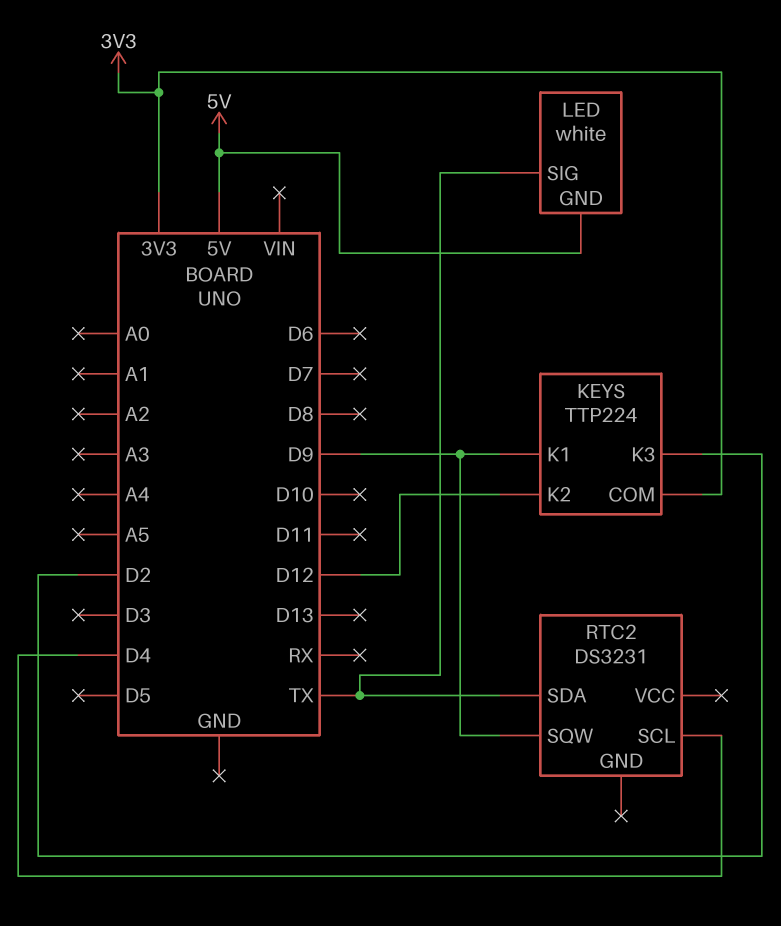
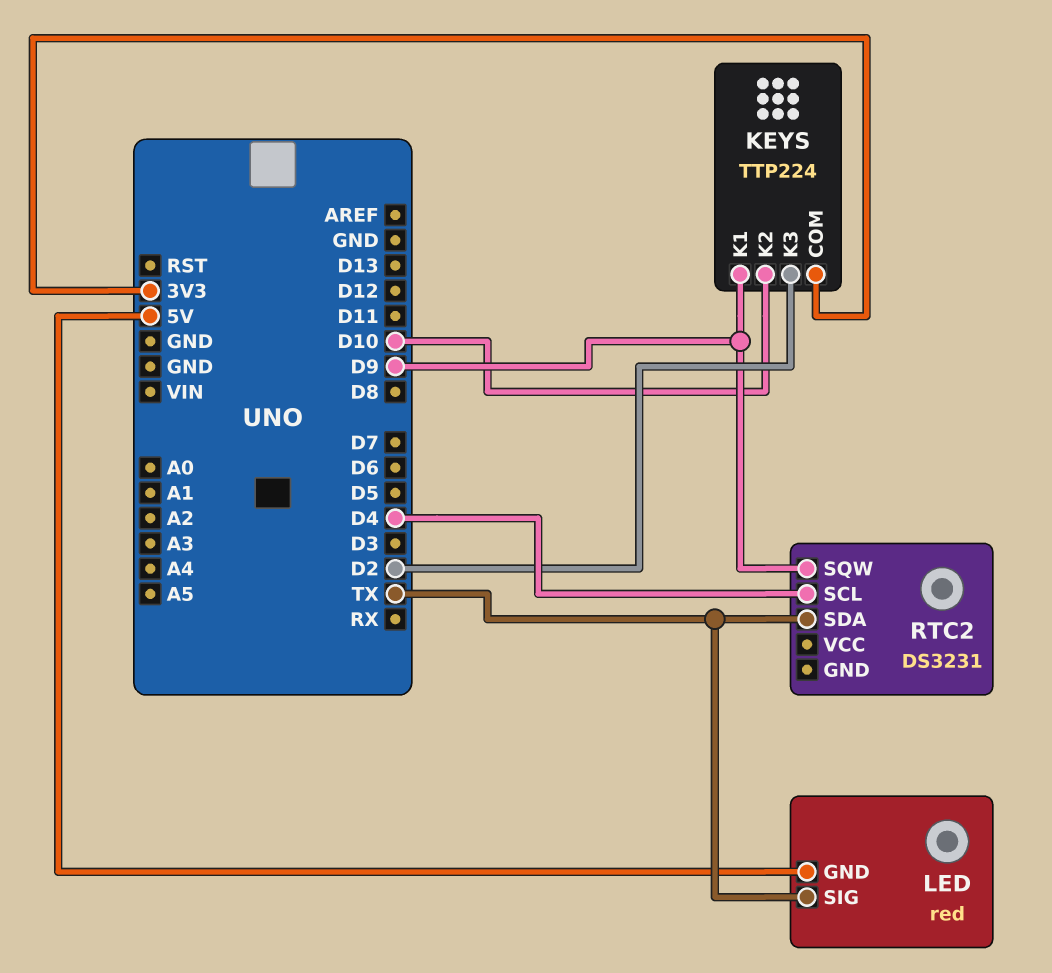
KEYS pin K2: D12 -> D10
LED: white -> red

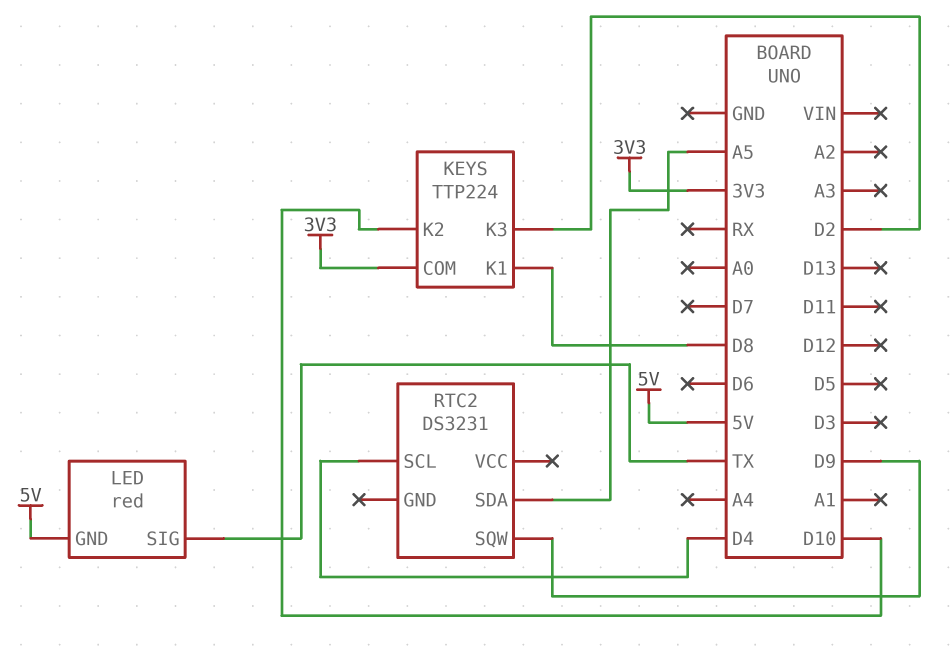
KEYS pin K1: D9 -> D8
RTC2 pin SDA: TX -> A5

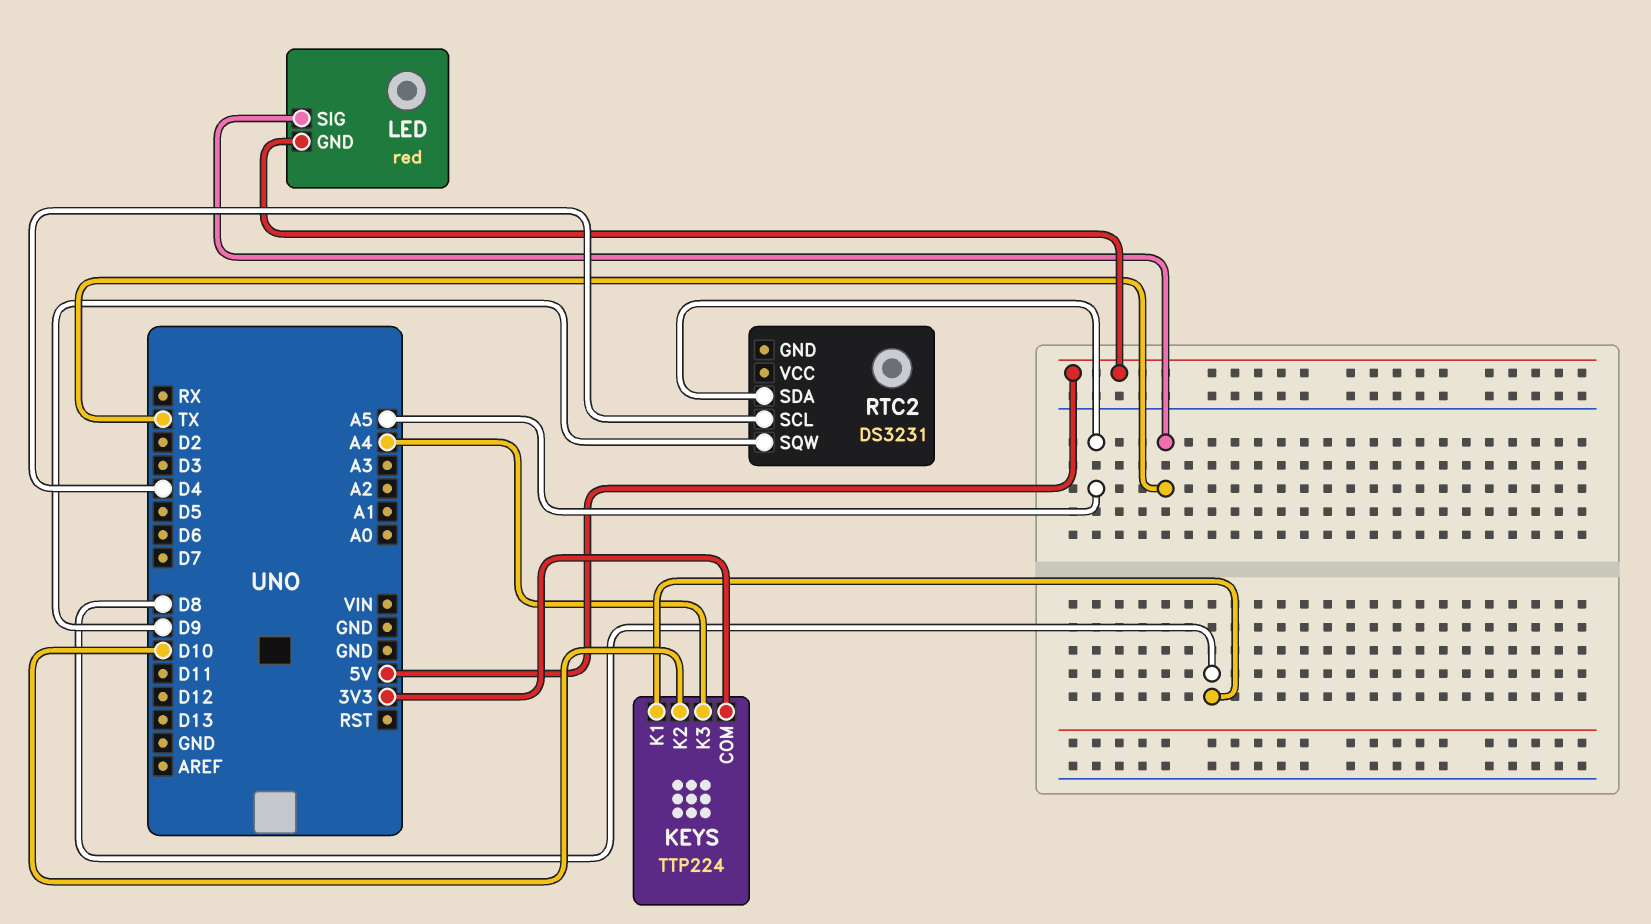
KEYS pin K3: D2 -> A4

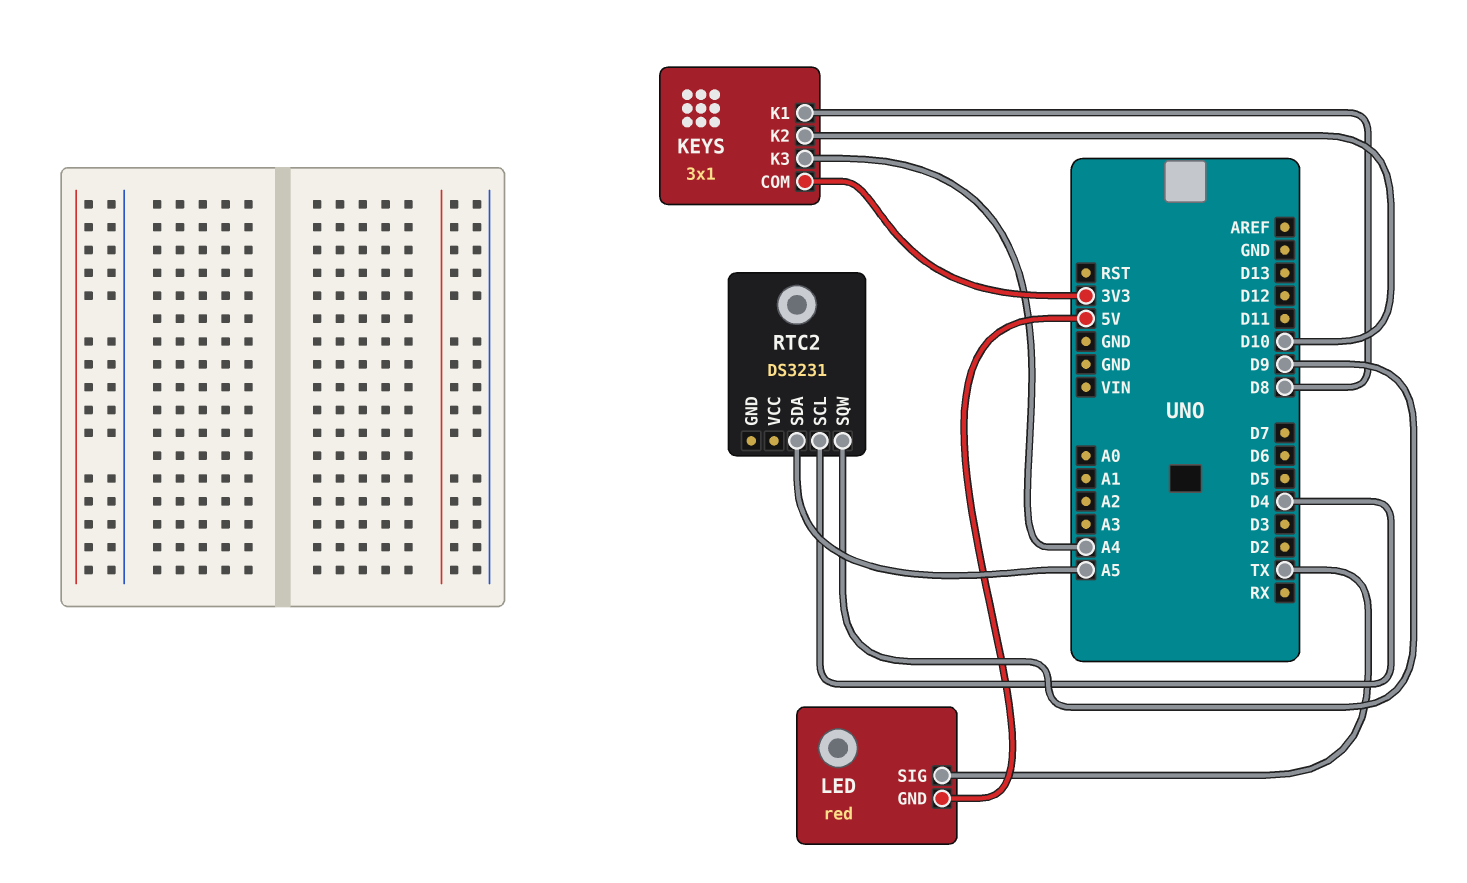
KEYS: TTP224 -> 3x1

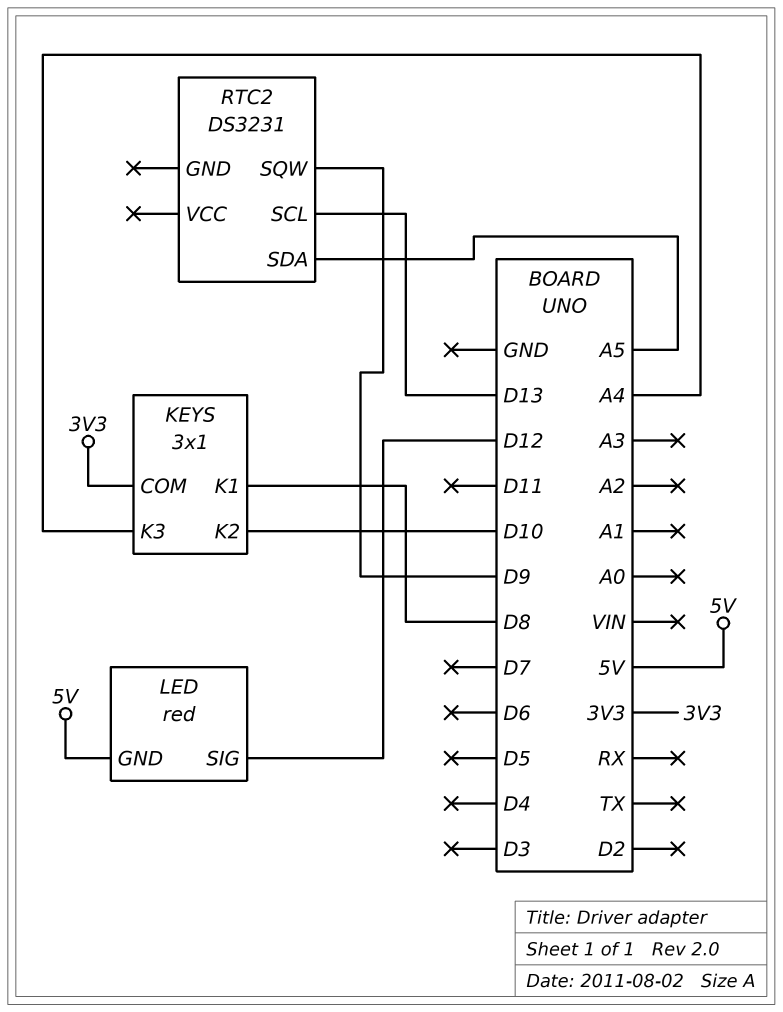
LED pin SIG: TX -> D12
RTC2 pin SCL: D4 -> D13

